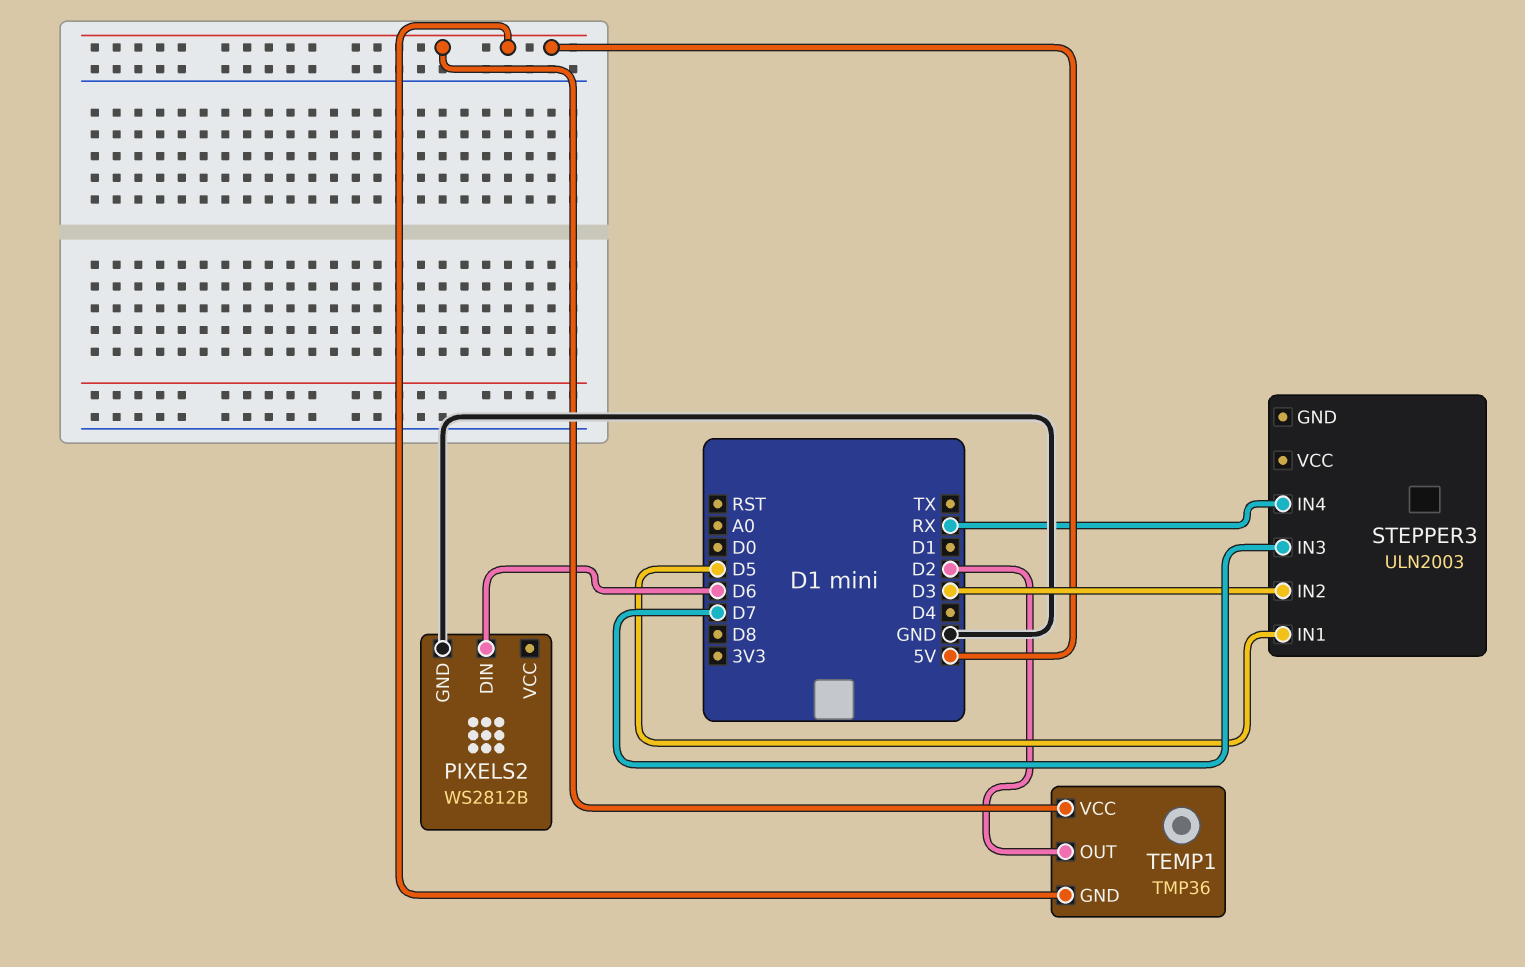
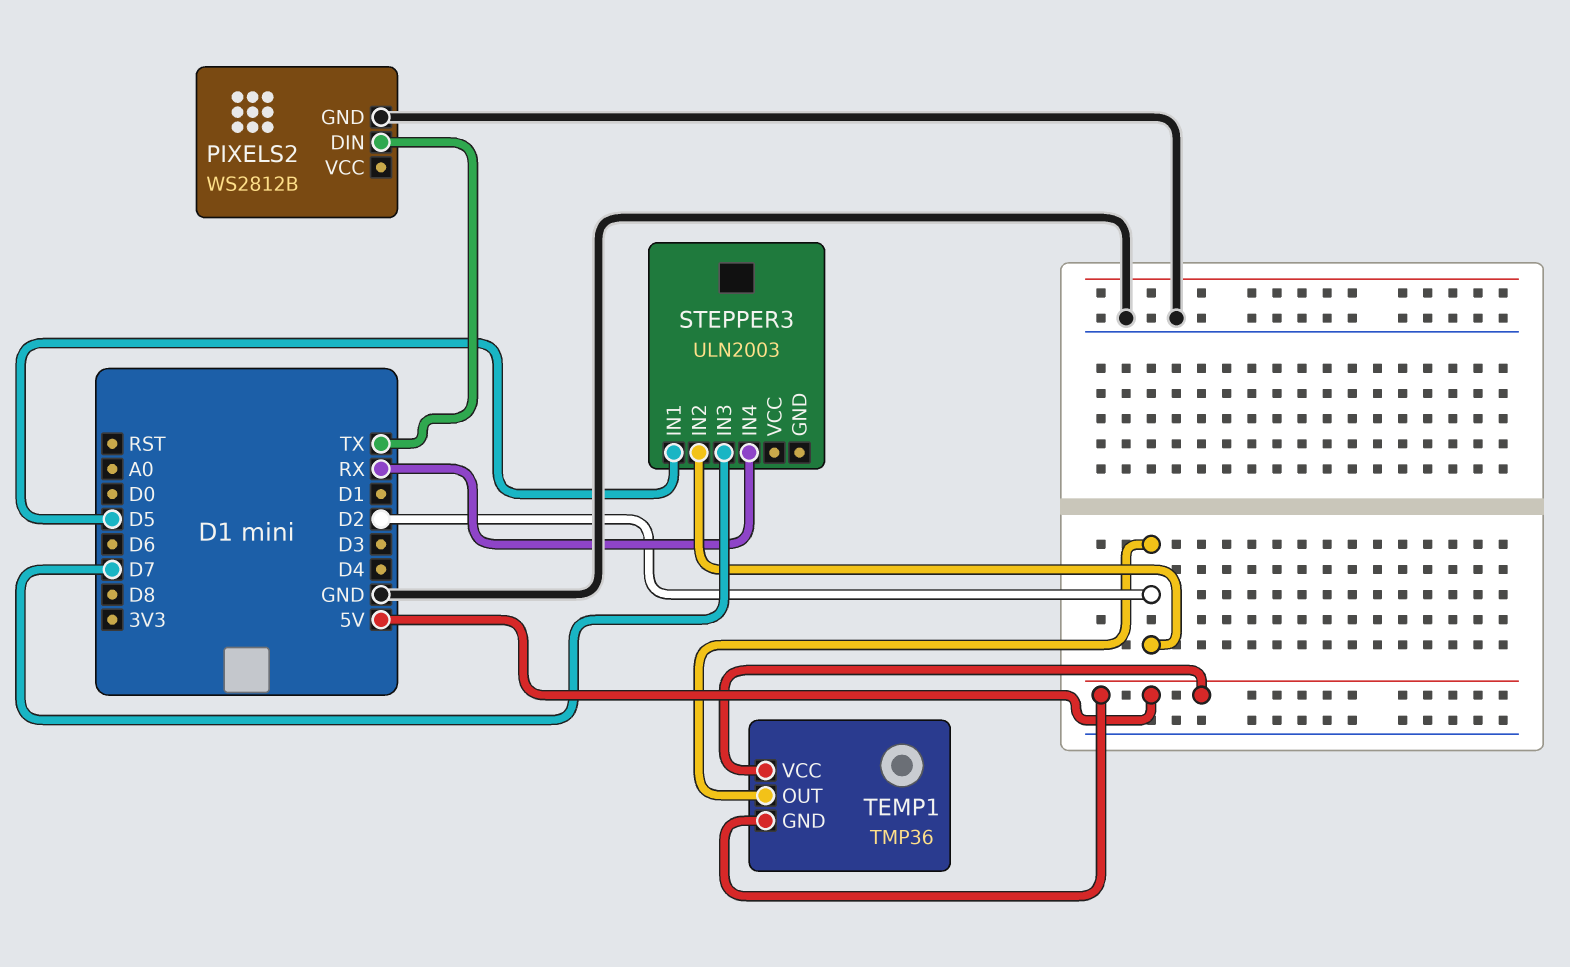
PIXELS2 pin DIN: D6 -> TX
STEPPER3 pin IN2: D3 -> D2

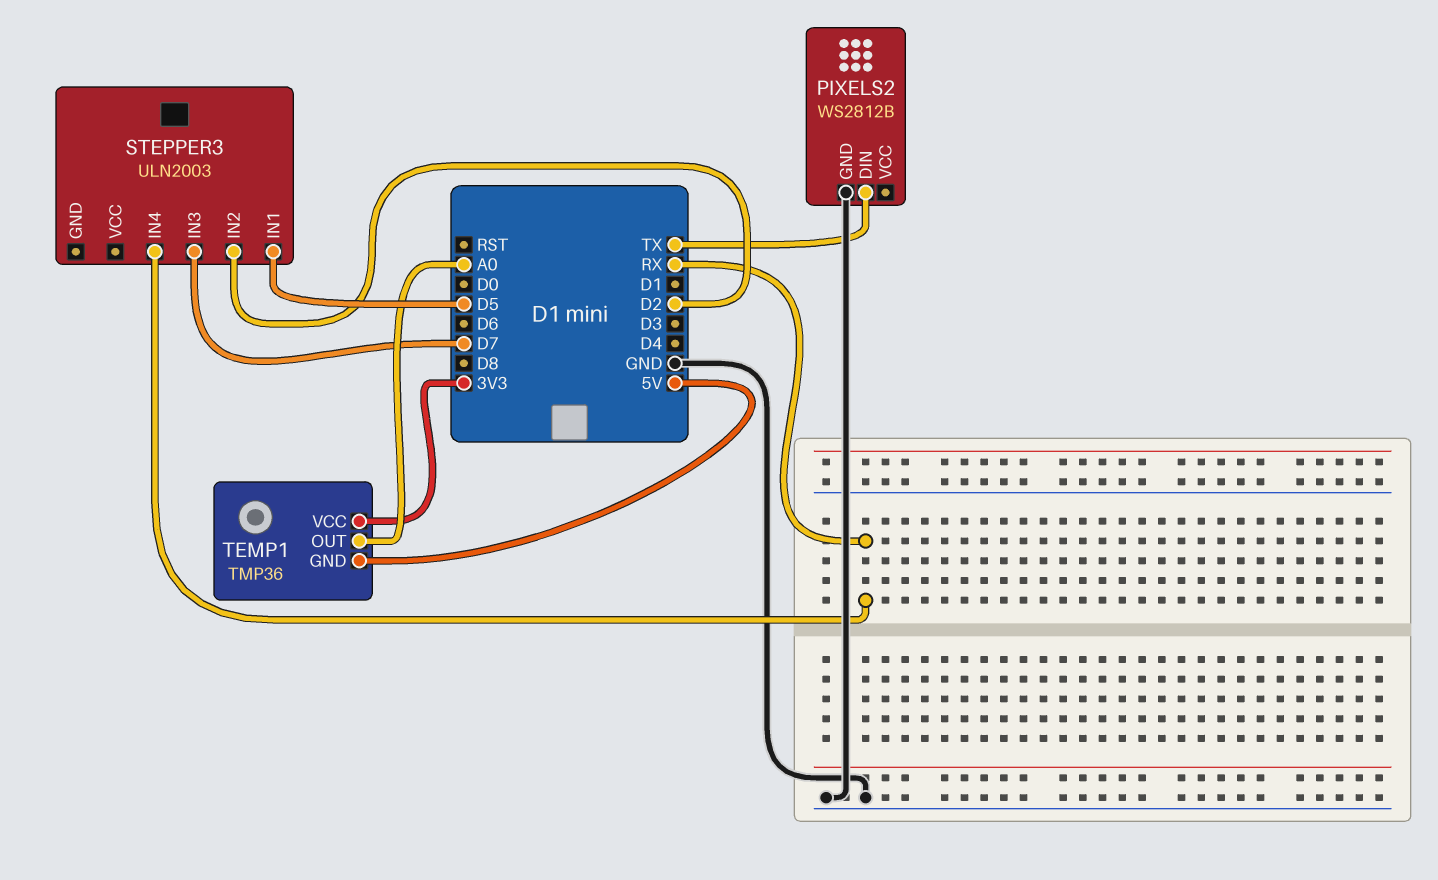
TEMP1 pin OUT: D2 -> A0
TEMP1 pin VCC: 5V -> 3V3

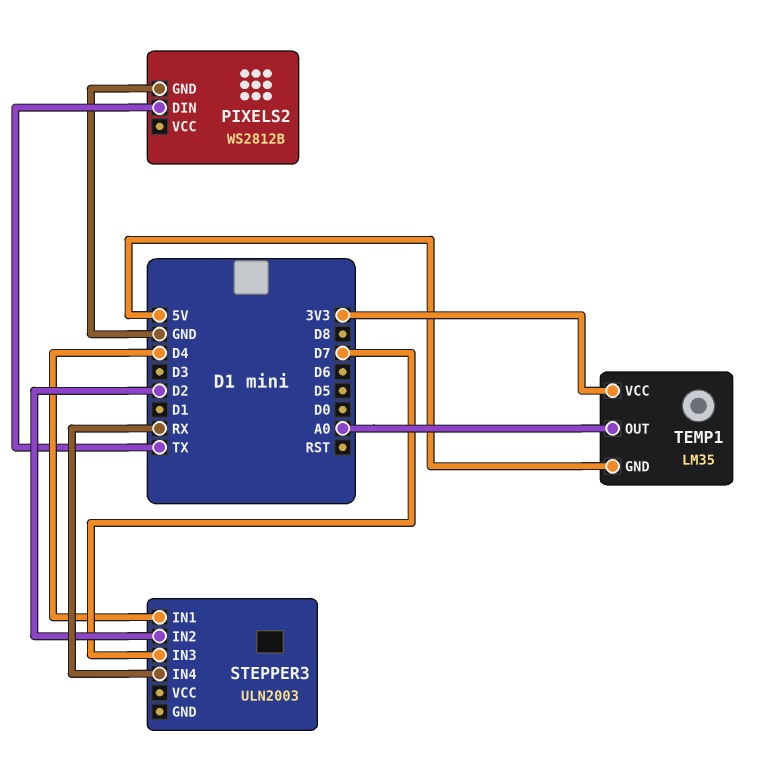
STEPPER3 pin IN1: D5 -> D4
TEMP1: TMP36 -> LM35

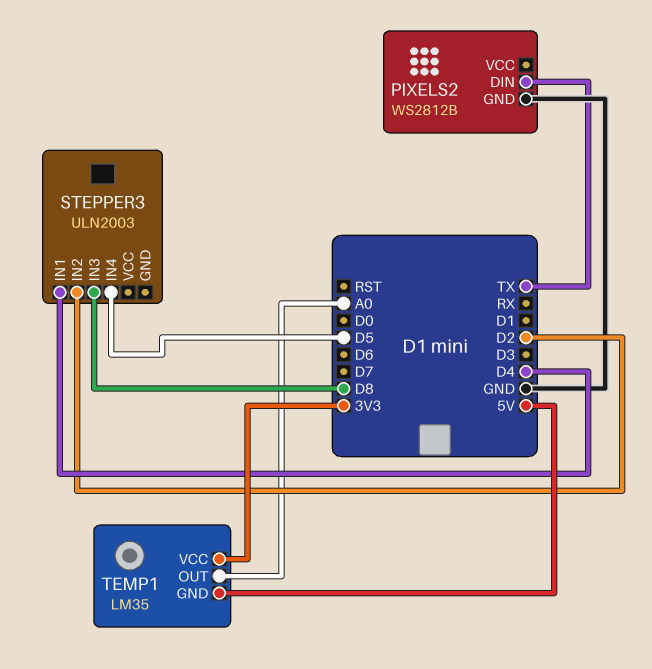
STEPPER3 pin IN3: D7 -> D8
STEPPER3 pin IN4: RX -> D5

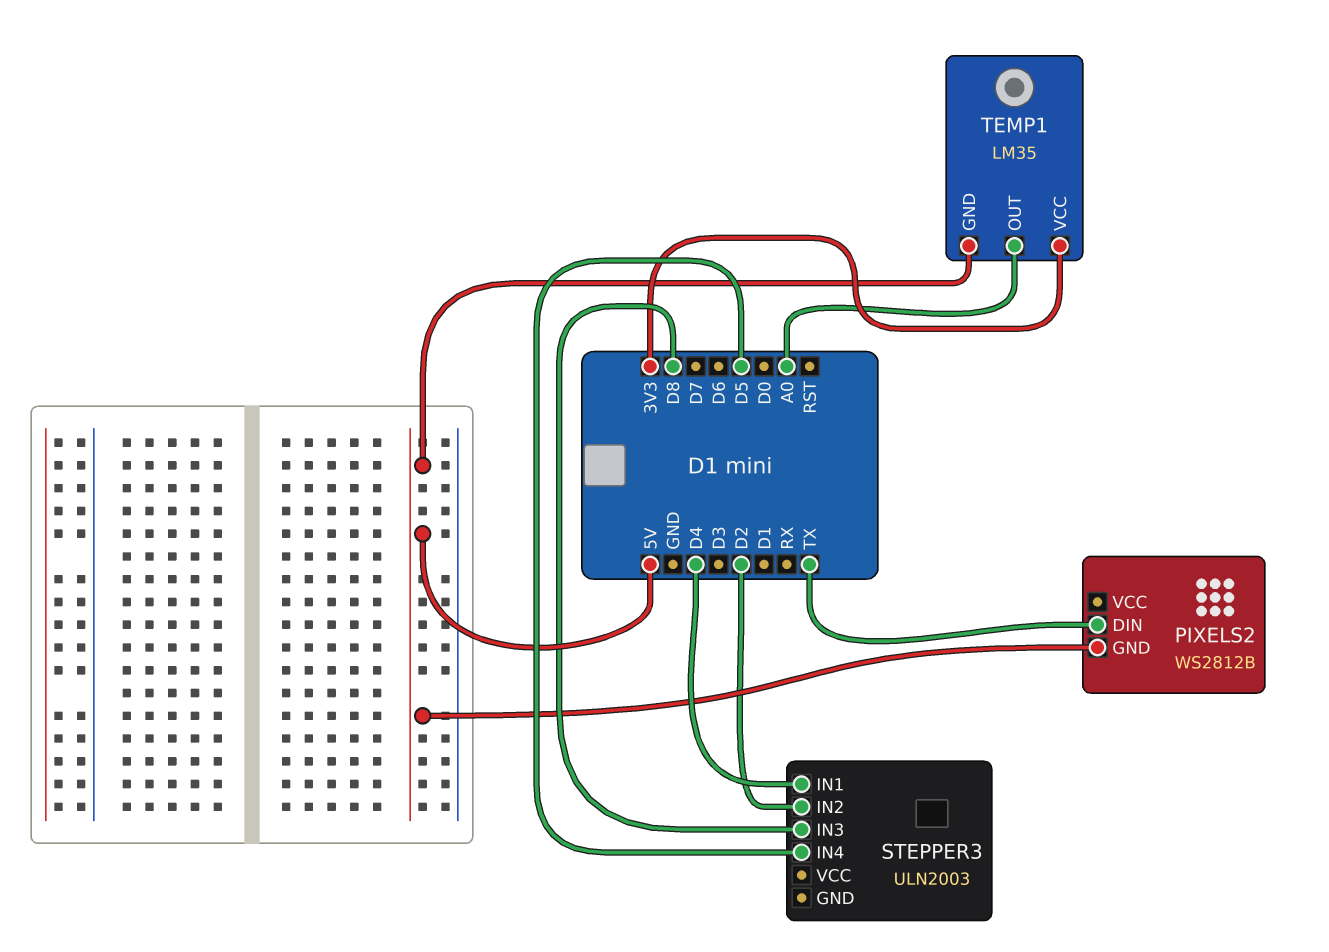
PIXELS2 pin GND: GND -> 5V

